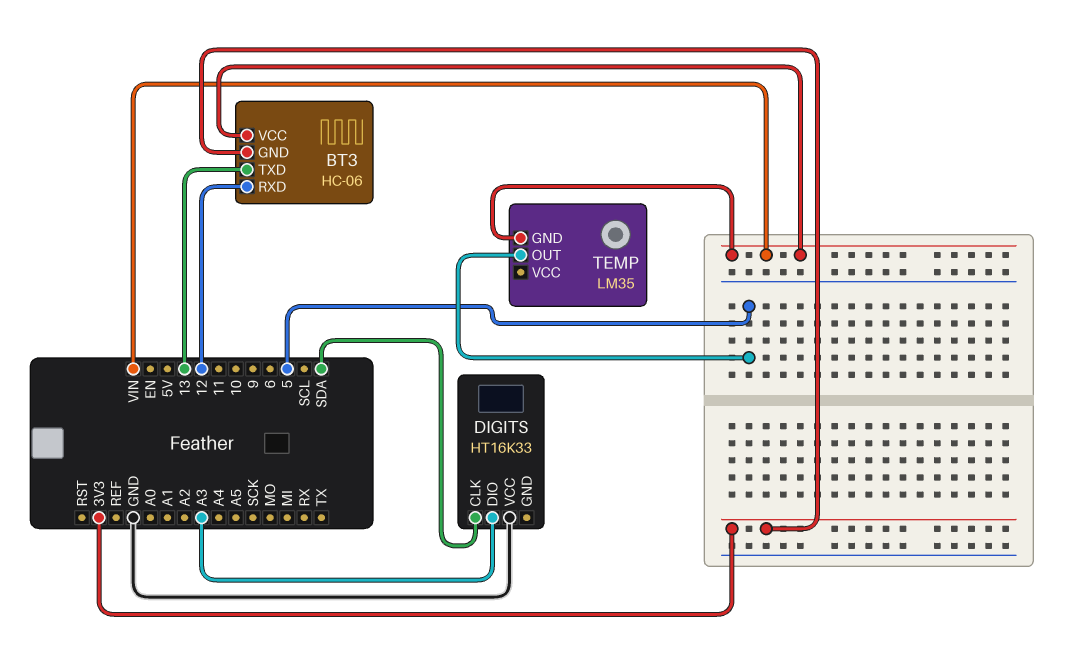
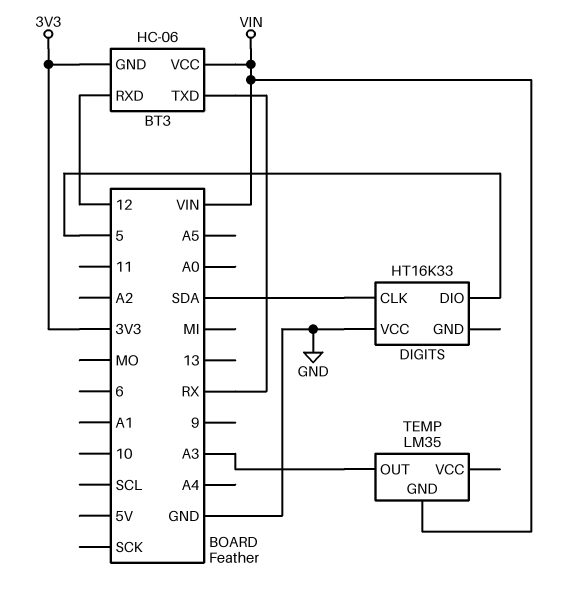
BT3 pin TXD: 13 -> RX
DIGITS pin DIO: A3 -> 5
TEMP pin OUT: 5 -> A3

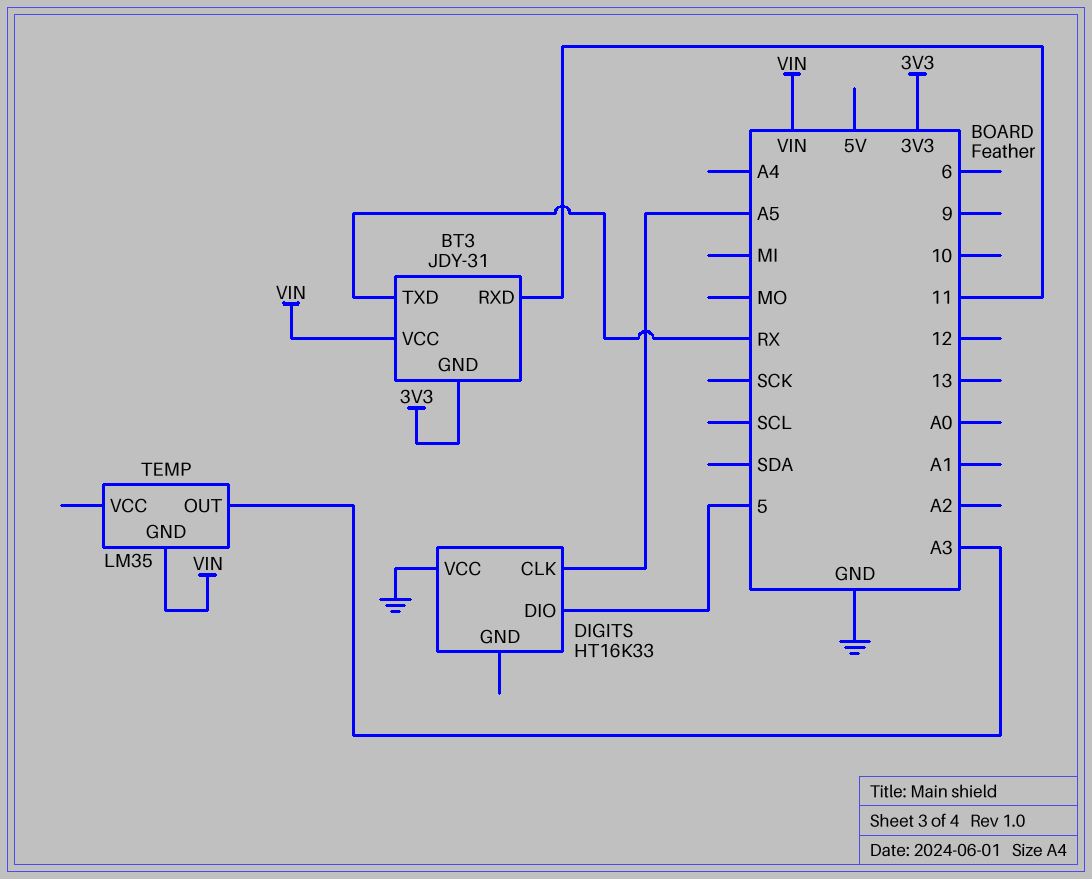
BT3: HC-06 -> JDY-31
BT3 pin RXD: 12 -> 11
DIGITS pin CLK: SDA -> A5

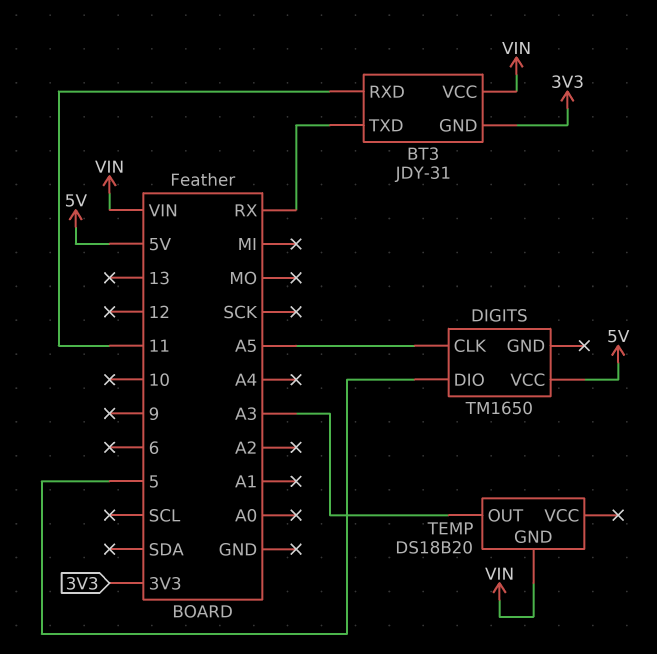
DIGITS: HT16K33 -> TM1650
DIGITS pin VCC: GND -> 5V
TEMP: LM35 -> DS18B20

